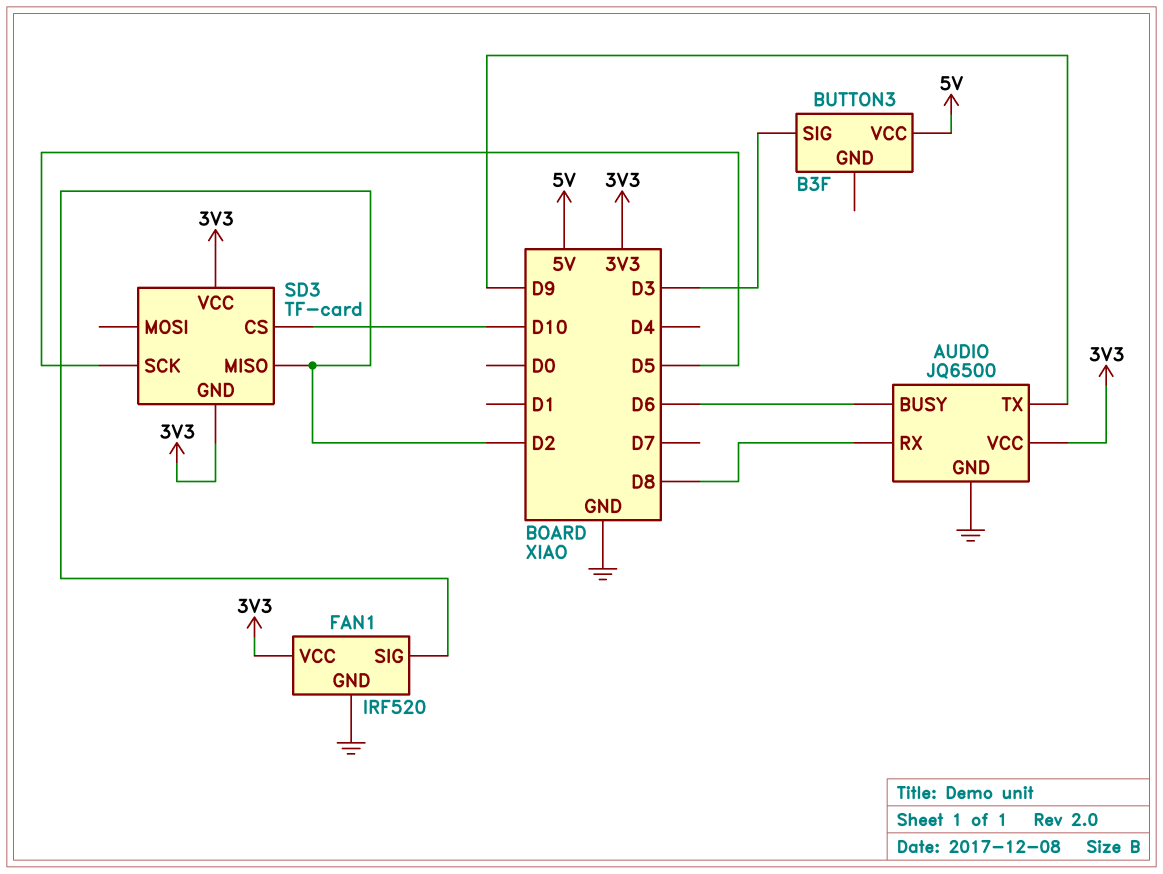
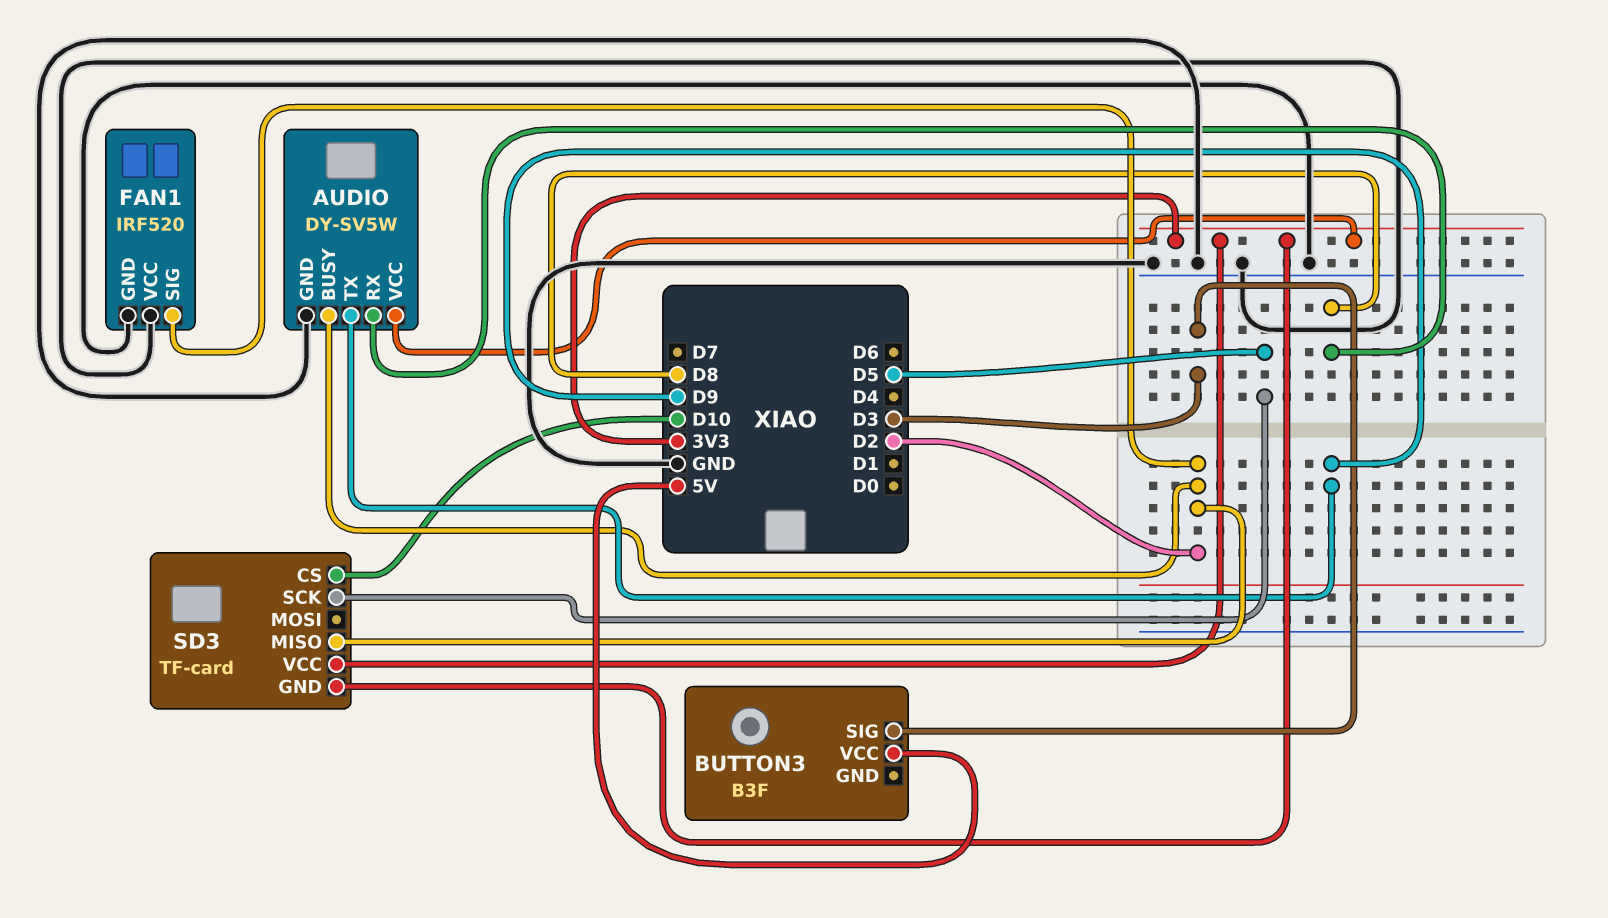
AUDIO: JQ6500 -> DY-SV5W
AUDIO pin BUSY: D6 -> D2
FAN1 pin VCC: 3V3 -> GND

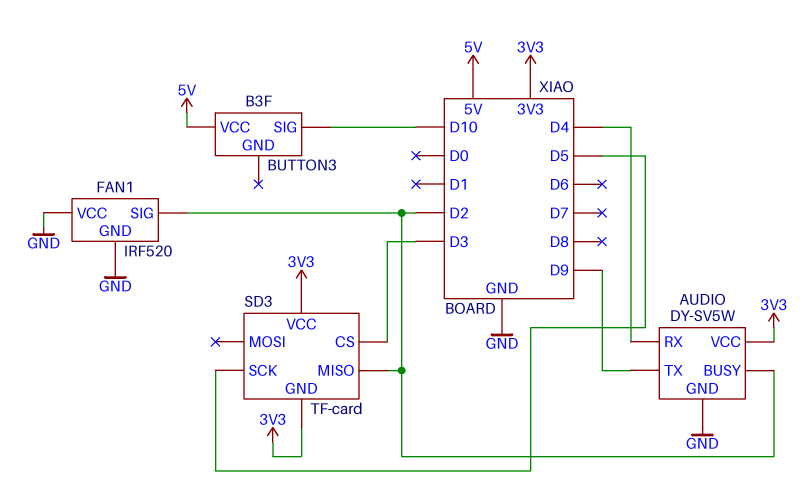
AUDIO pin RX: D8 -> D4
BUTTON3 pin SIG: D3 -> D10
SD3 pin CS: D10 -> D3

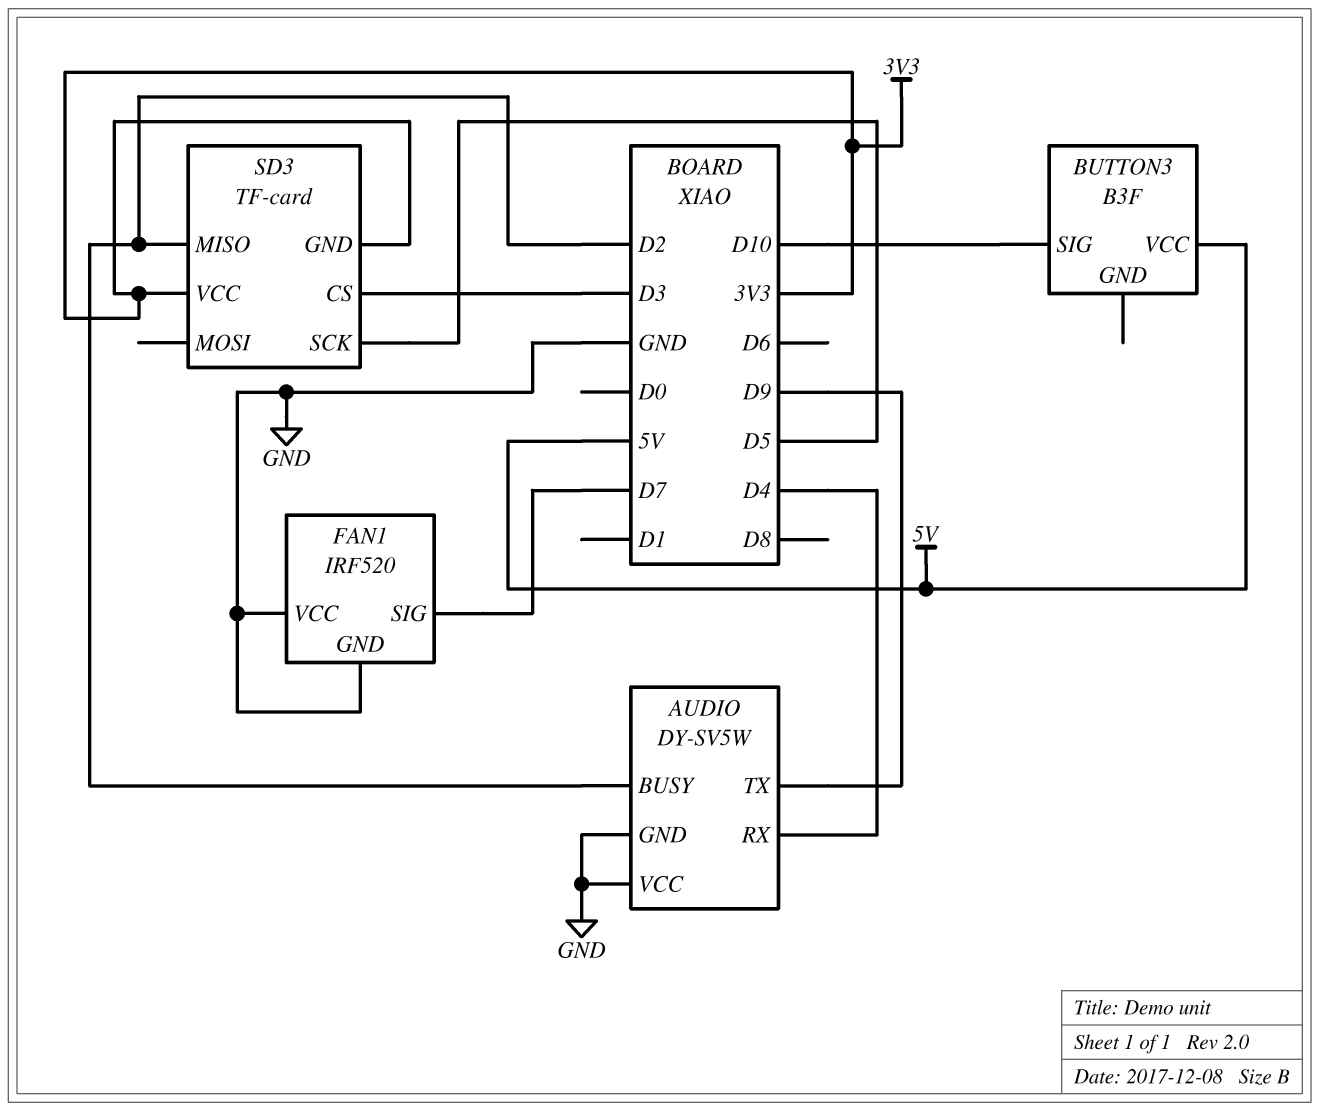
AUDIO pin VCC: 3V3 -> GND
FAN1 pin SIG: D2 -> D7

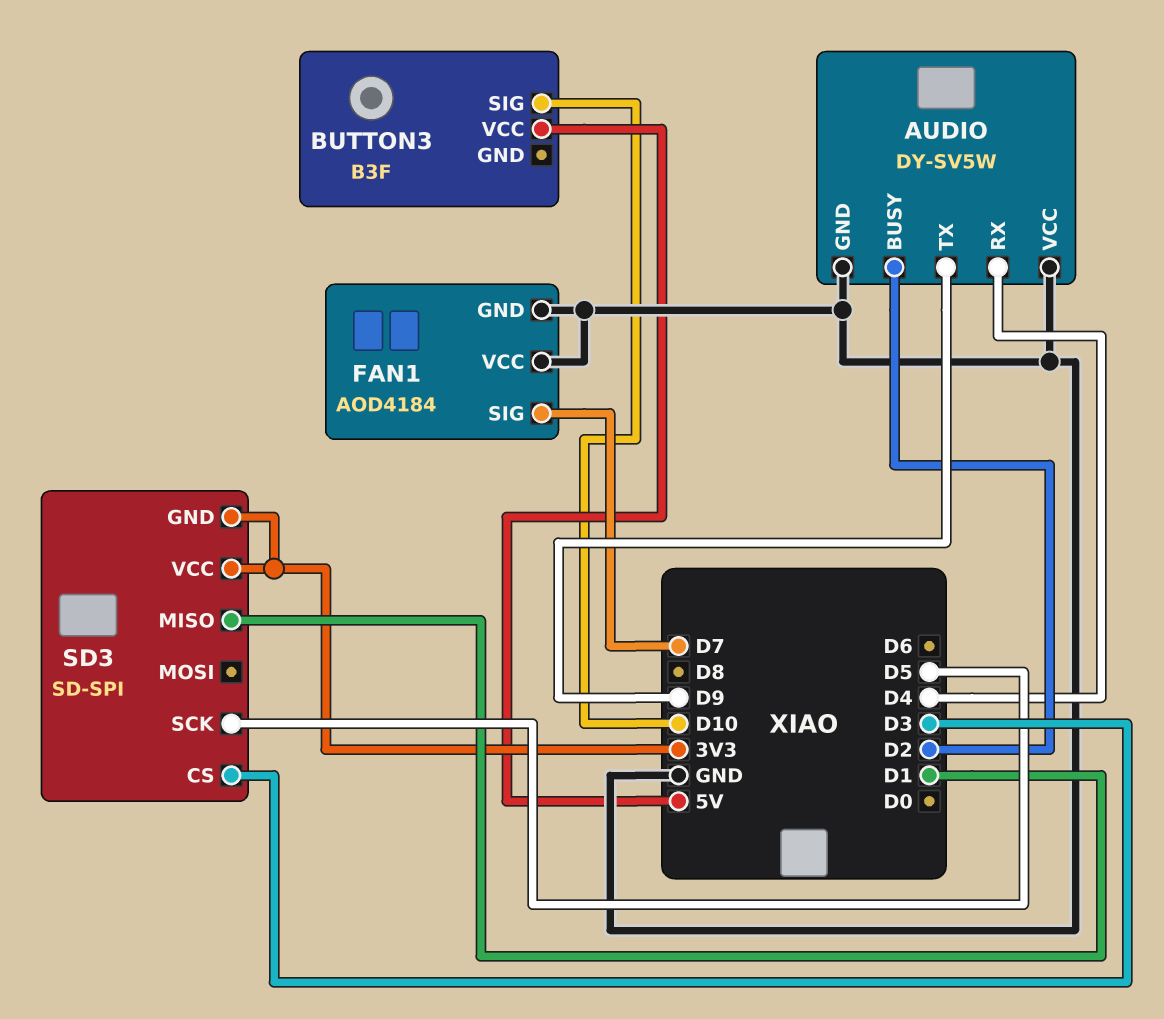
FAN1: IRF520 -> AOD4184
SD3: TF-card -> SD-SPI
SD3 pin MISO: D2 -> D1

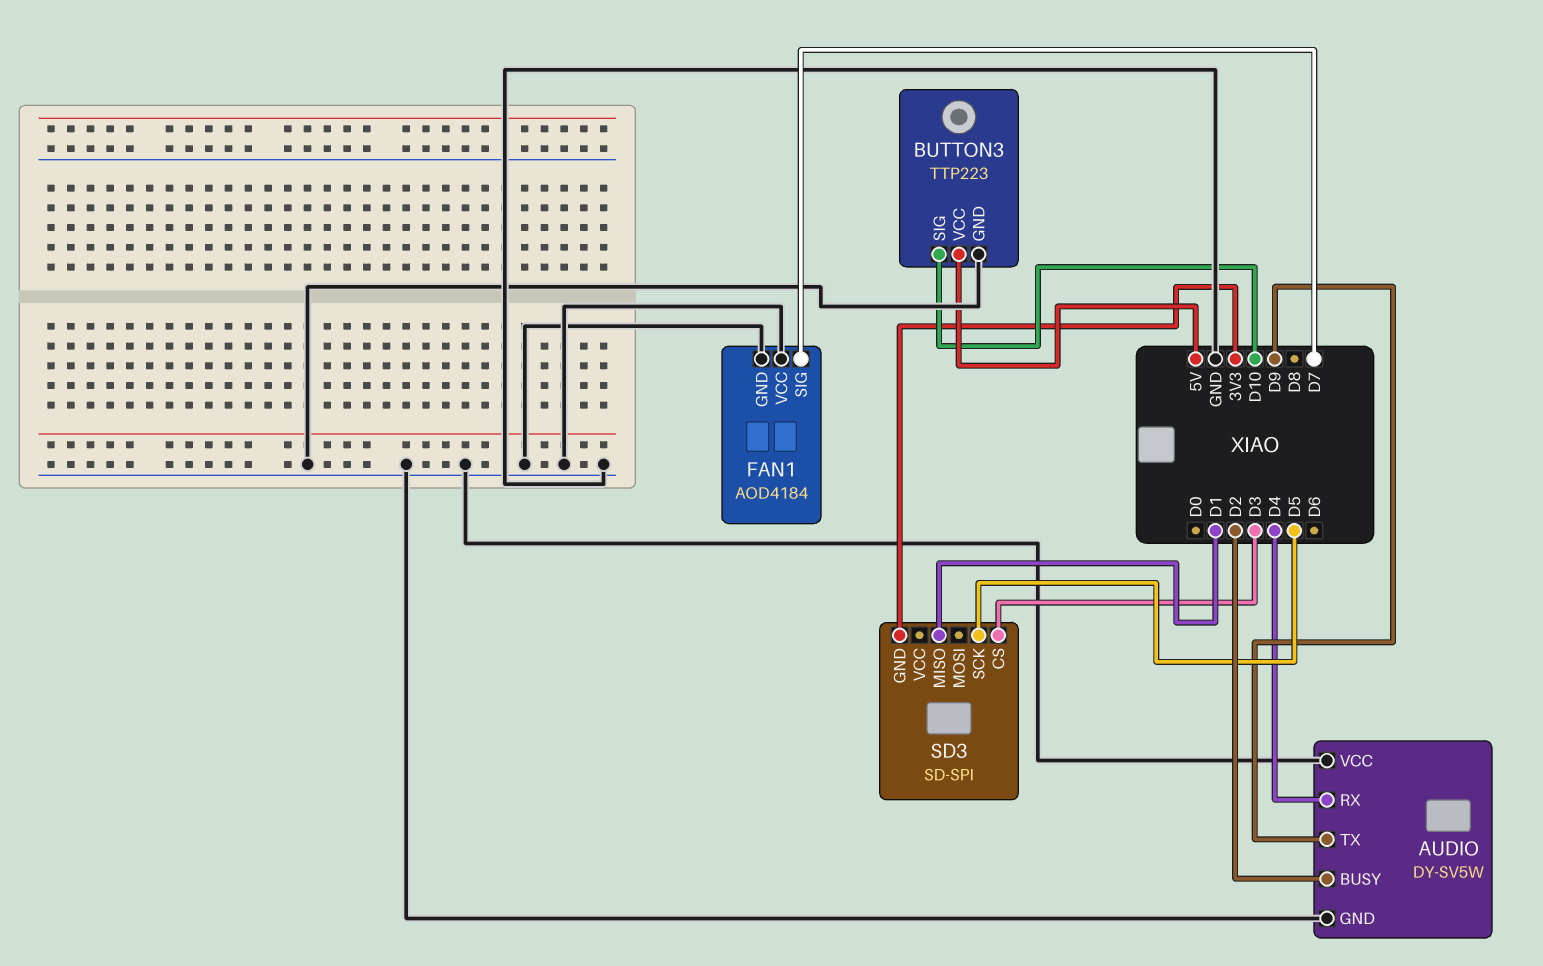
BUTTON3: B3F -> TTP223
BUTTON3 pin GND: none -> GND
SD3 pin VCC: 3V3 -> none

